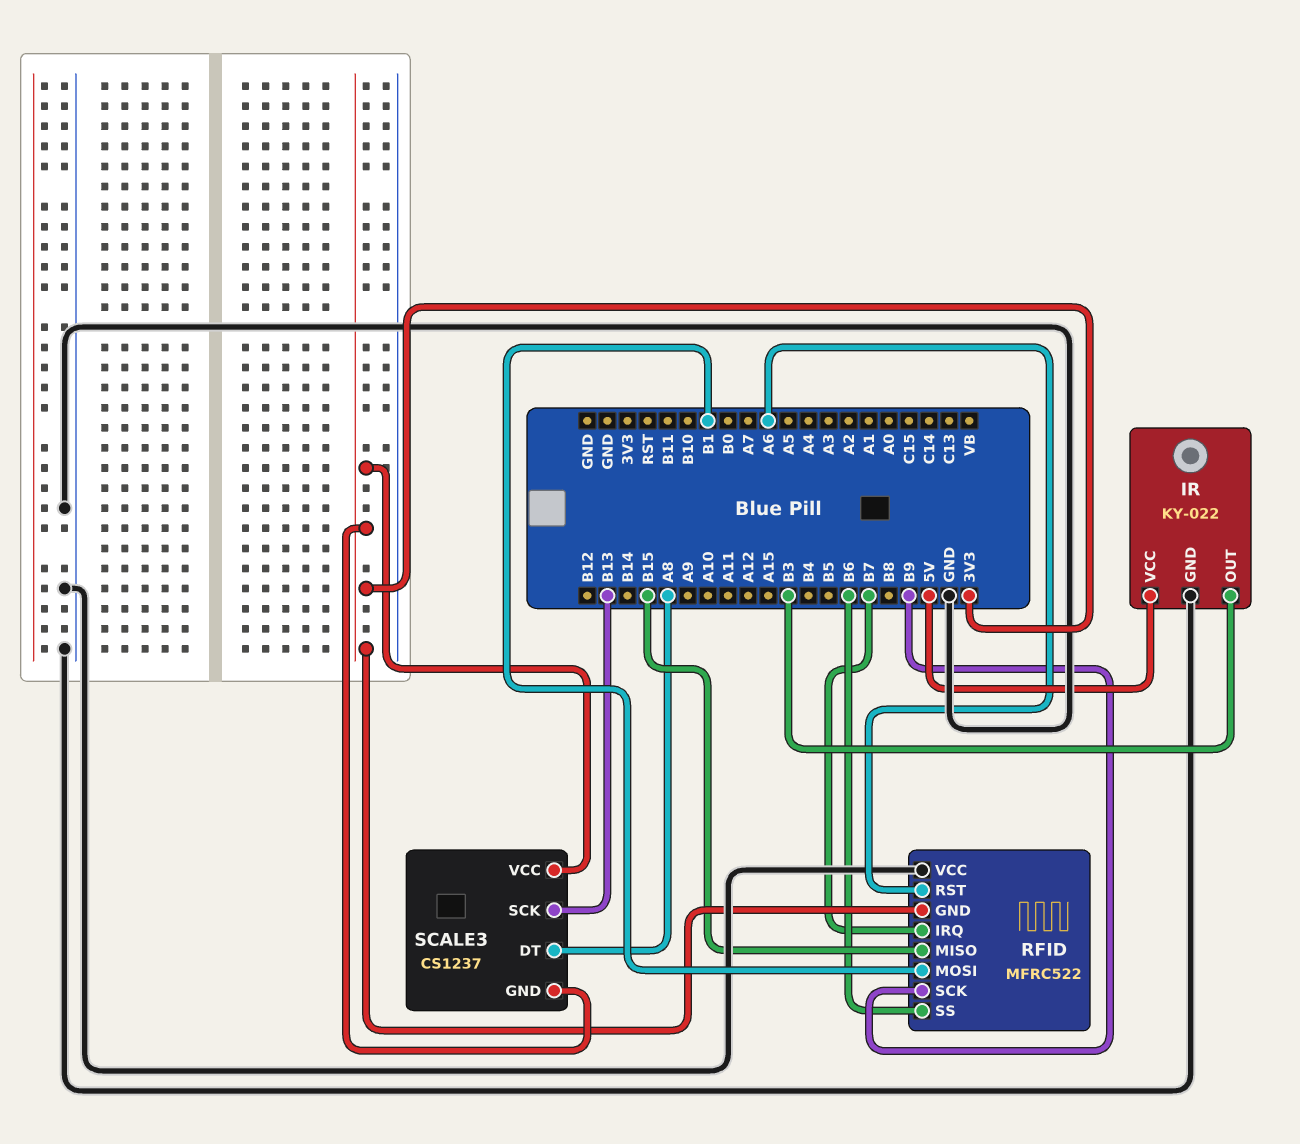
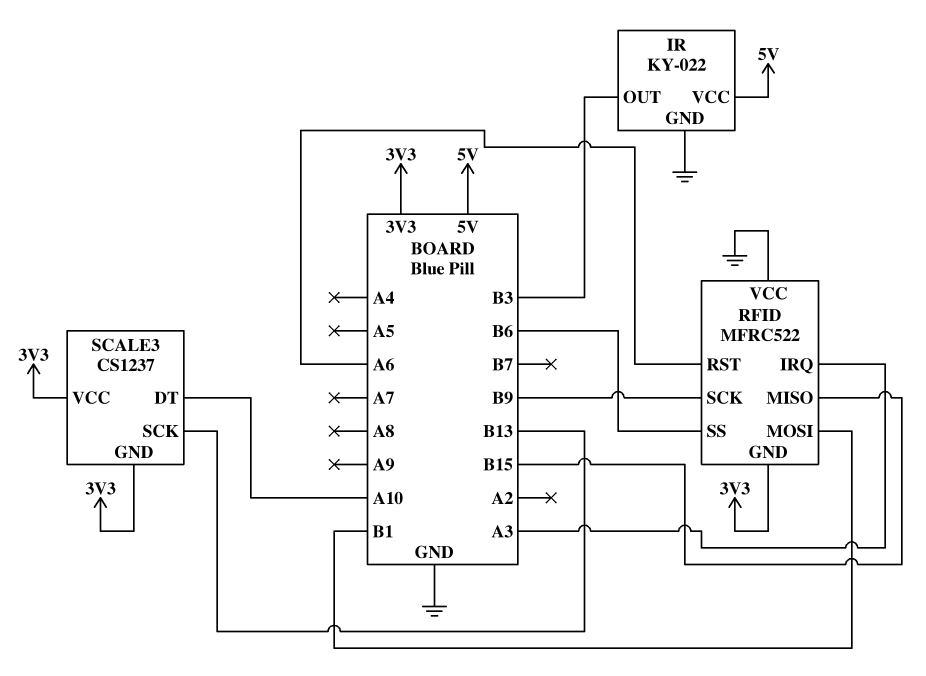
RFID pin IRQ: B7 -> A3
SCALE3 pin DT: A8 -> A10

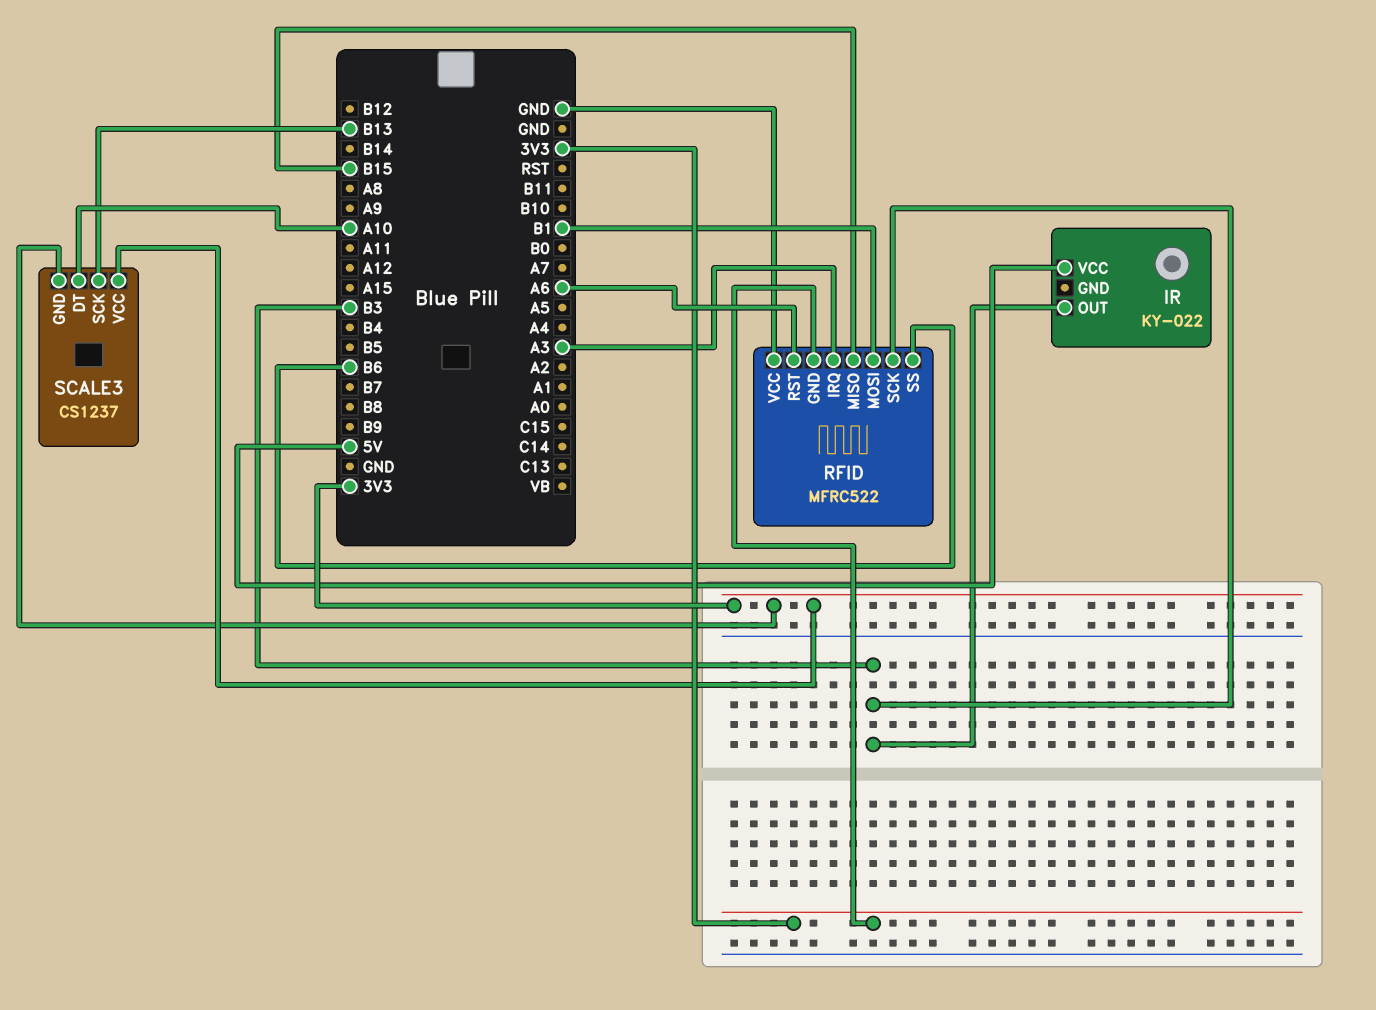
IR pin GND: GND -> none
RFID pin SCK: B9 -> B3

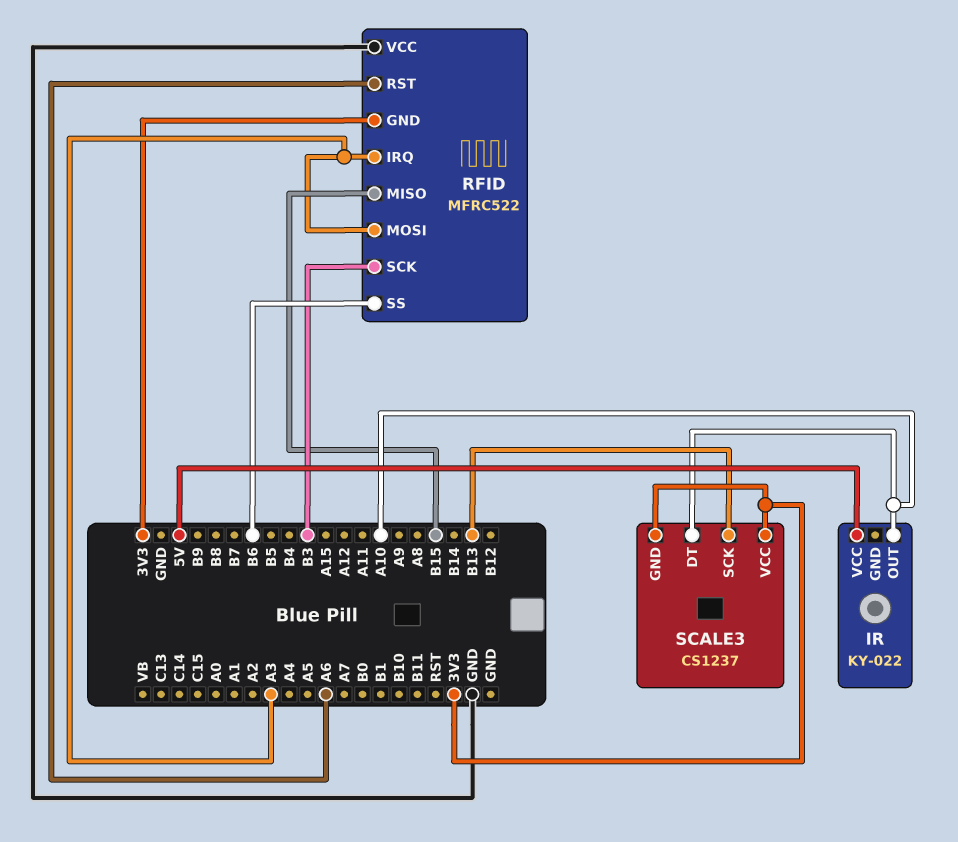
IR pin OUT: B3 -> A10
RFID pin MOSI: B1 -> A3

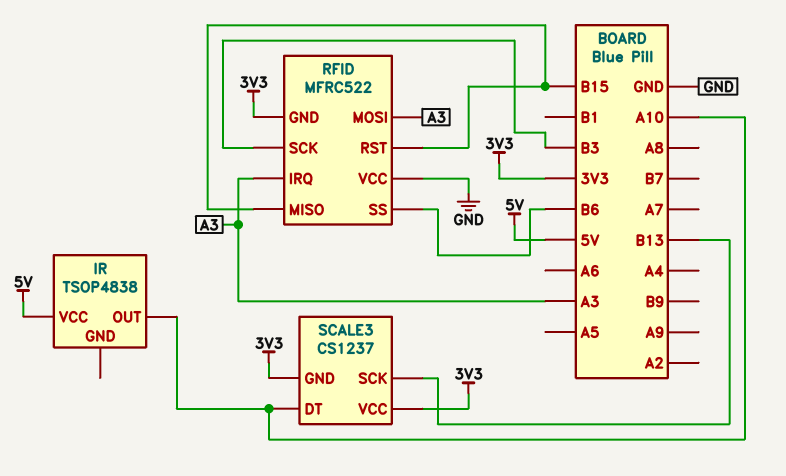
IR: KY-022 -> TSOP4838
RFID pin RST: A6 -> B15

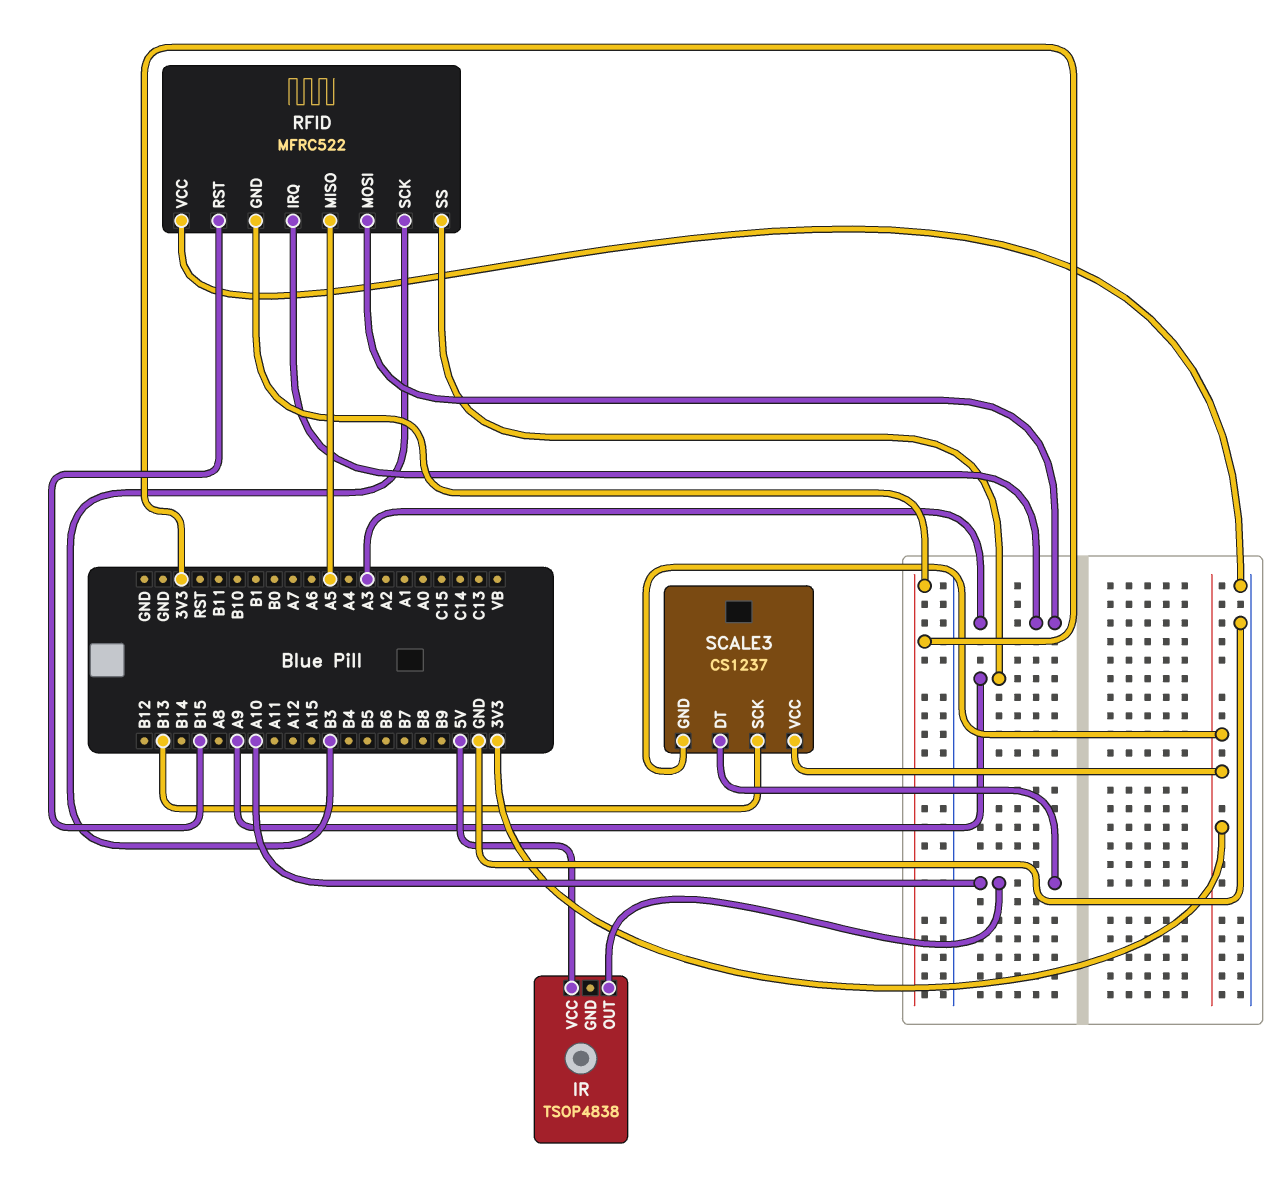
RFID pin MISO: B15 -> A5
RFID pin SS: B6 -> A9

